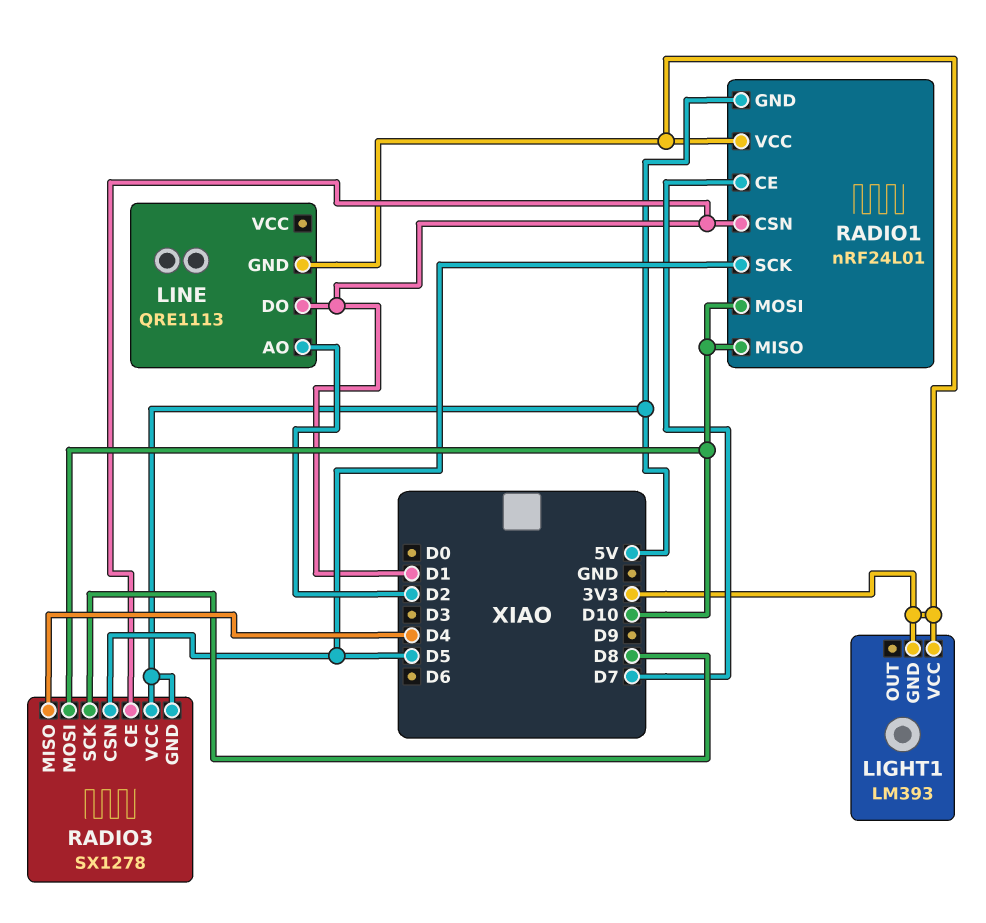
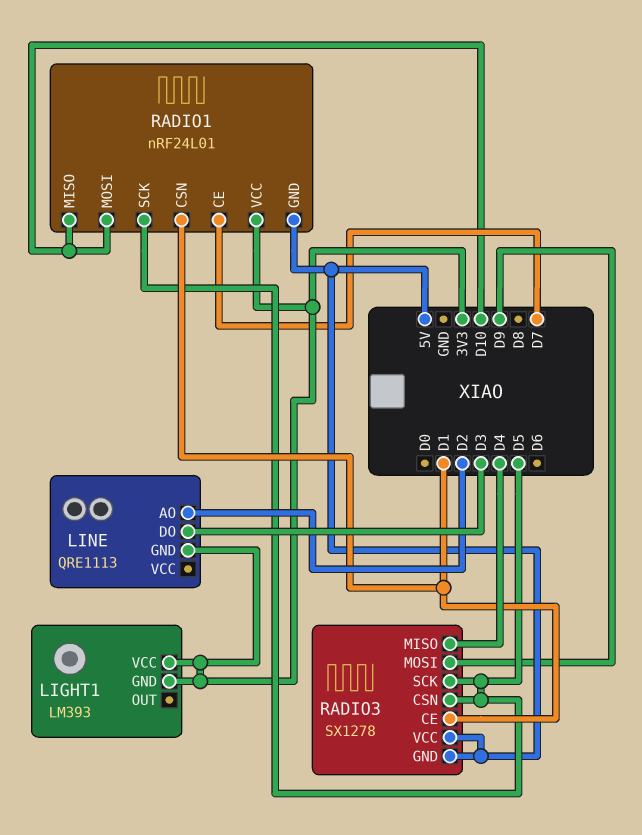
LINE pin DO: D1 -> D3
RADIO3 pin MOSI: D10 -> D9
RADIO3 pin SCK: D8 -> D5

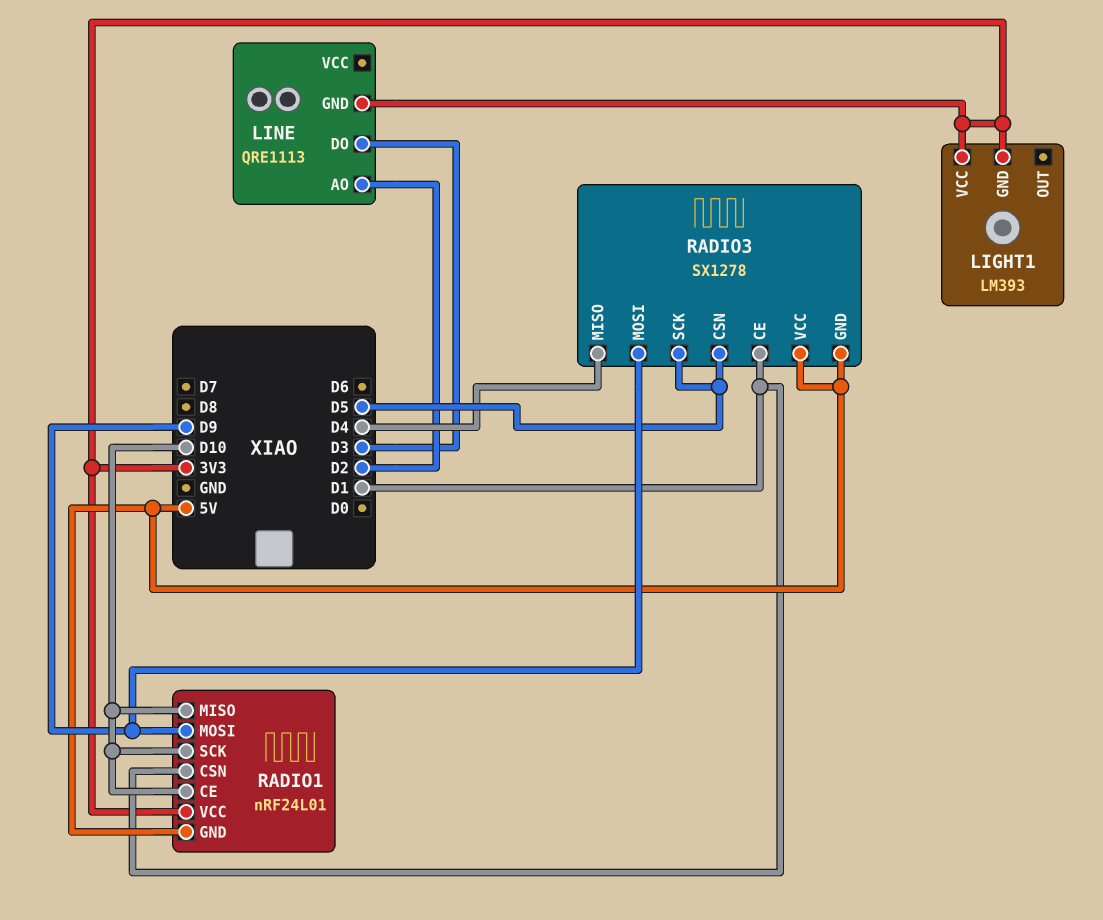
RADIO1 pin CE: D7 -> D10
RADIO1 pin MOSI: D10 -> D9
RADIO1 pin SCK: D5 -> D10

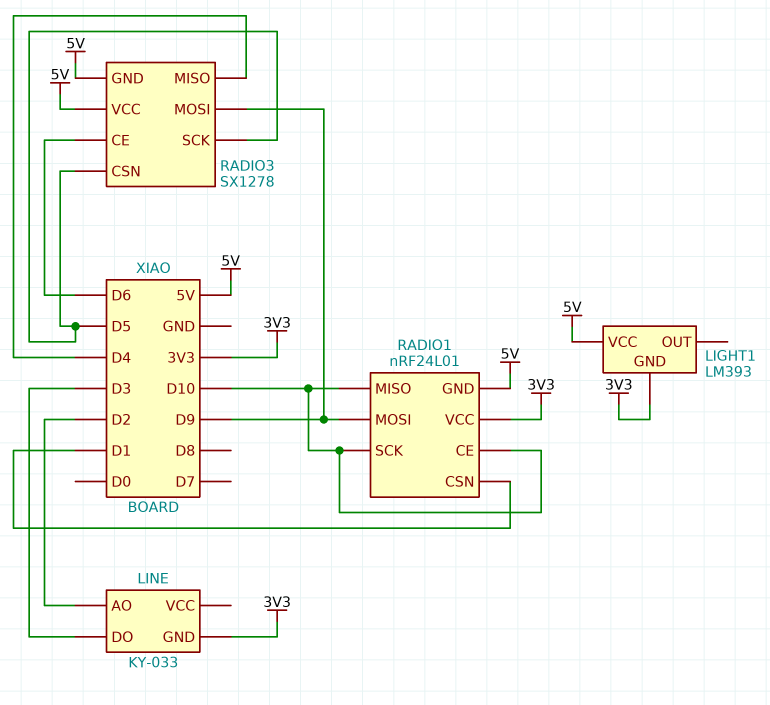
LIGHT1 pin VCC: 3V3 -> 5V
LINE: QRE1113 -> KY-033
RADIO3 pin CE: D1 -> D6

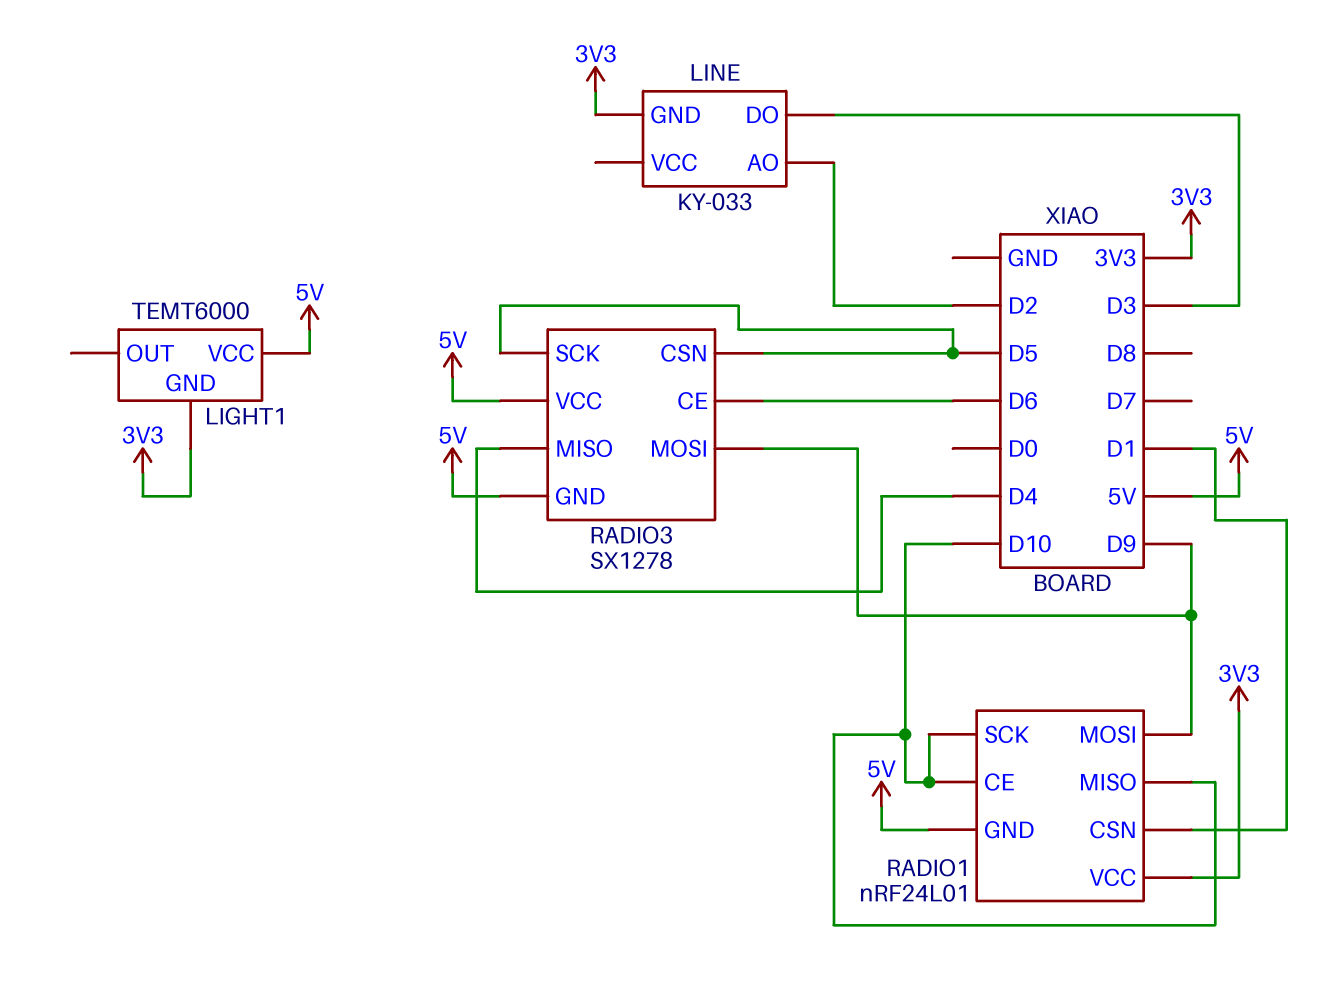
LIGHT1: LM393 -> TEMT6000

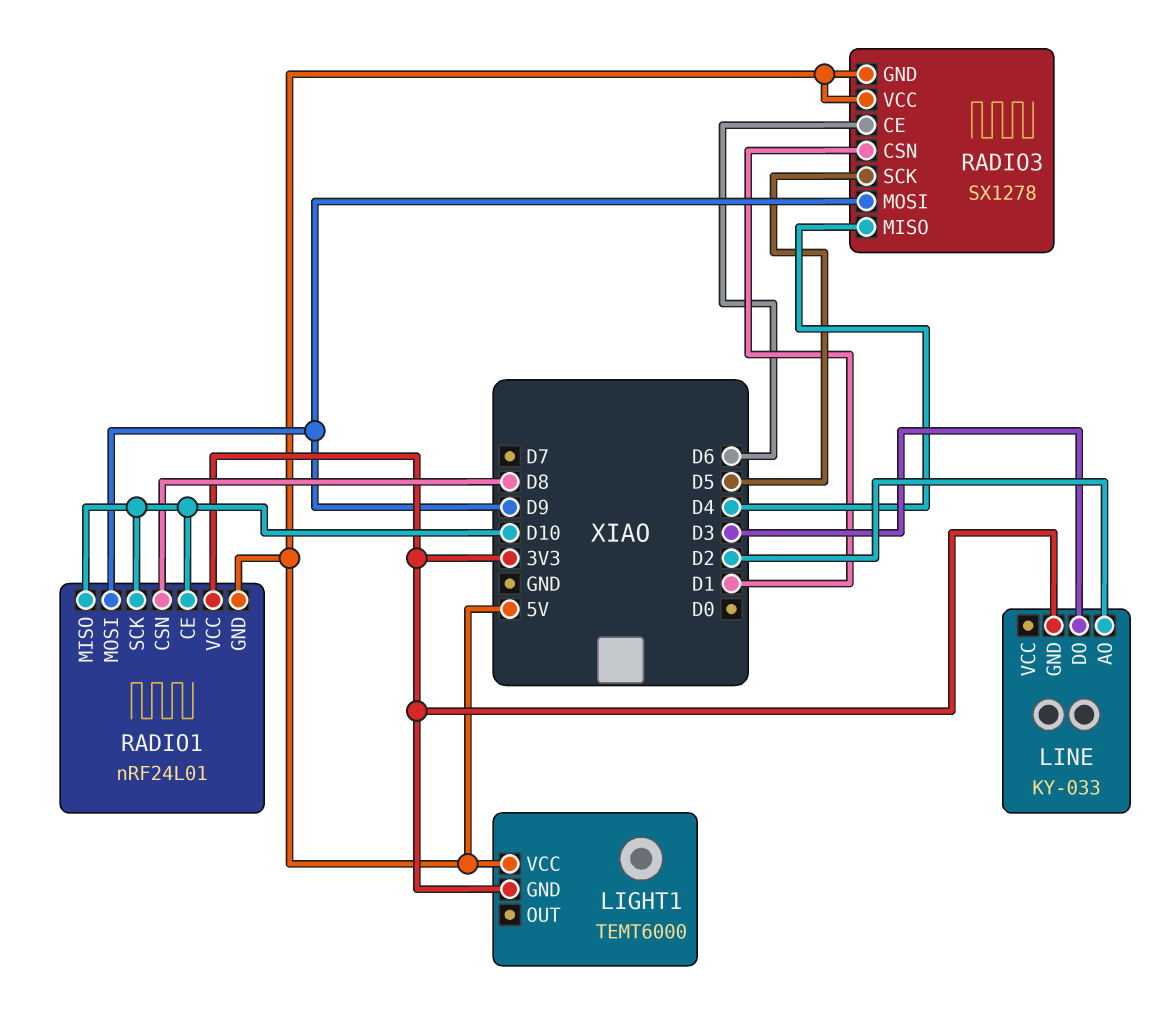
RADIO1 pin CSN: D1 -> D8
RADIO3 pin CSN: D5 -> D1

